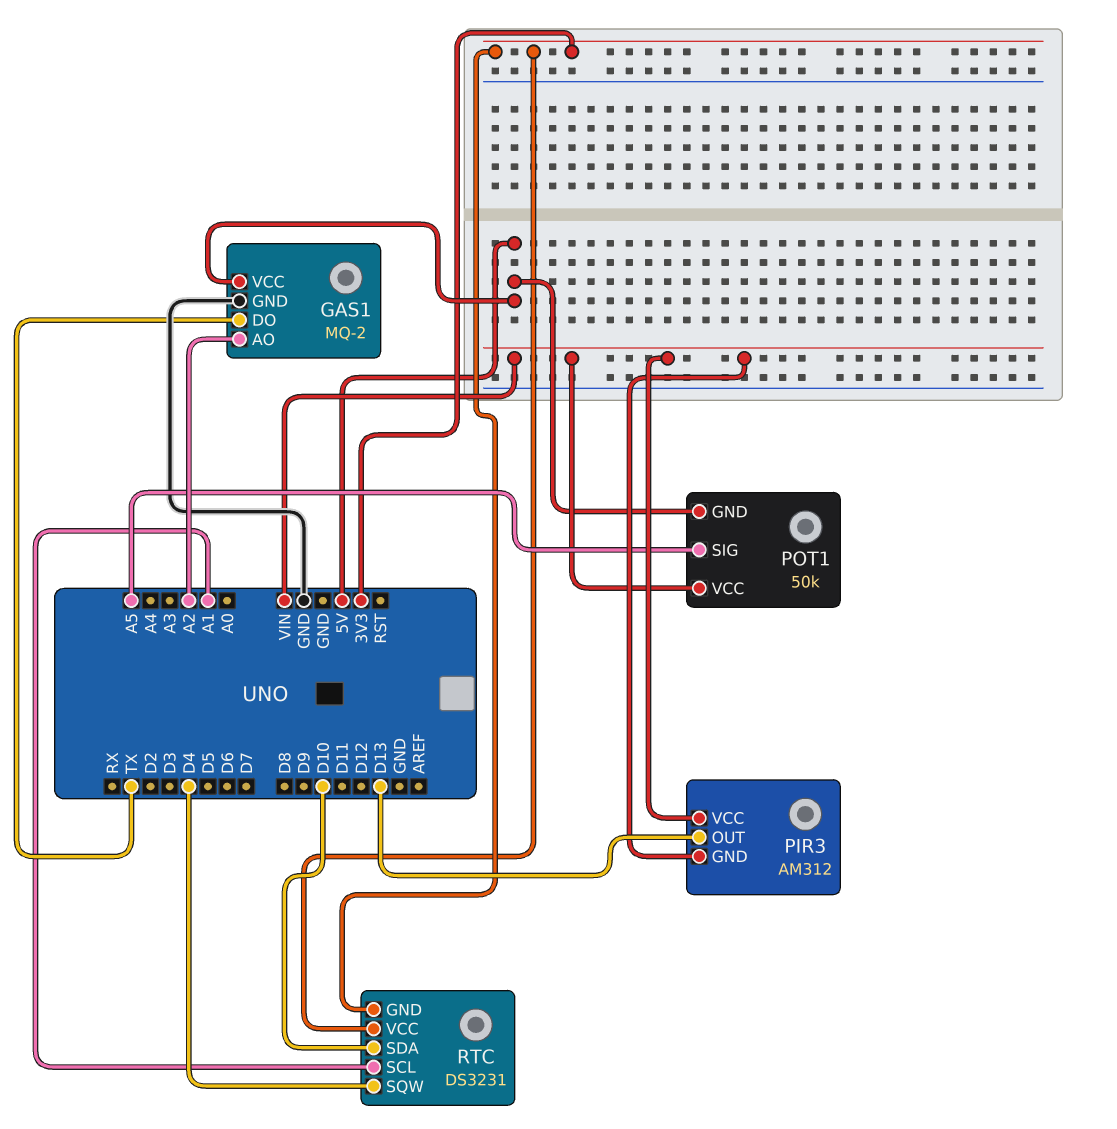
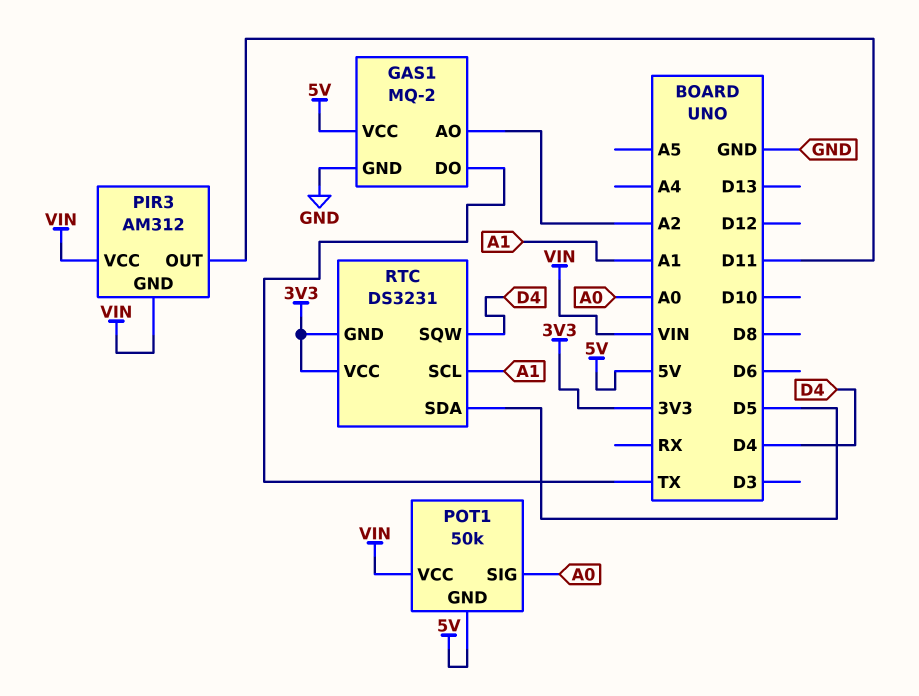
PIR3 pin OUT: D13 -> D11
POT1 pin SIG: A5 -> A0
RTC pin SDA: D10 -> D5

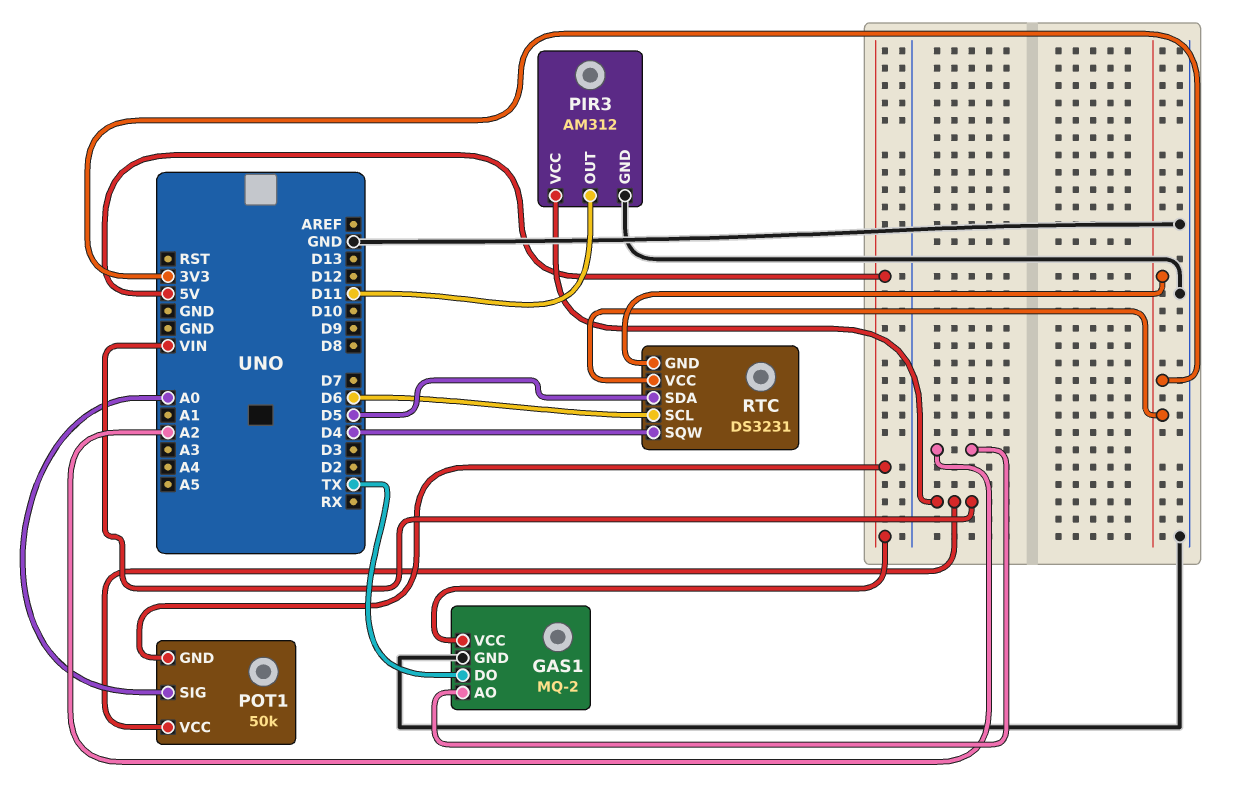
PIR3 pin GND: VIN -> GND
RTC pin SCL: A1 -> D6

